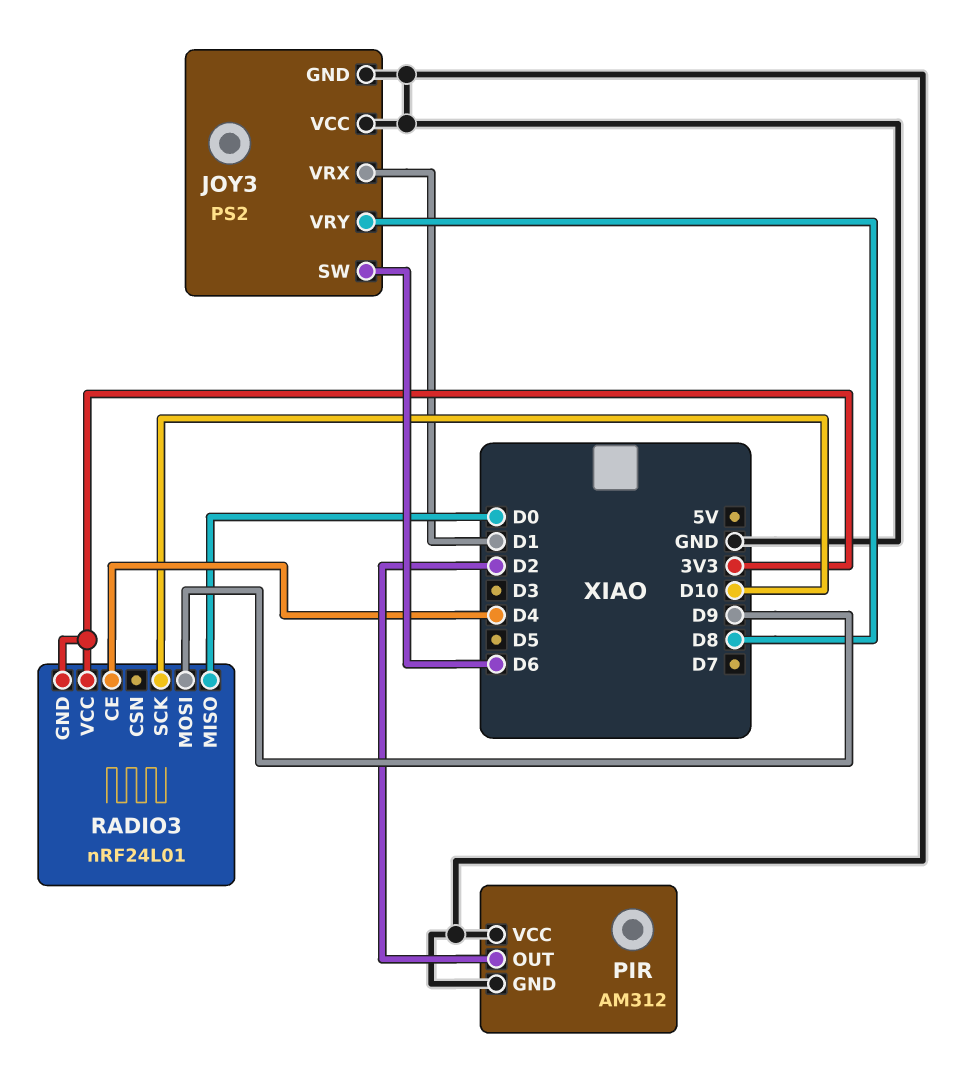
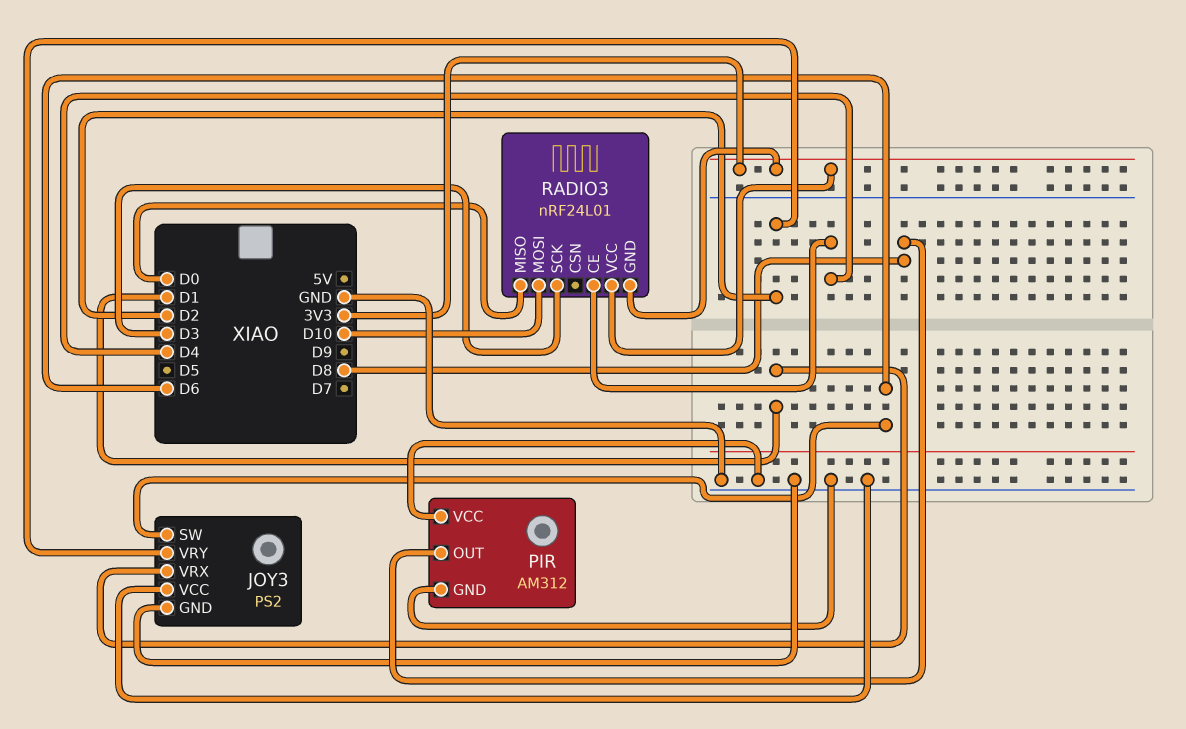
JOY3 pin VRY: D8 -> D2
PIR pin OUT: D2 -> D8
RADIO3 pin MOSI: D9 -> D10
RADIO3 pin SCK: D10 -> D3

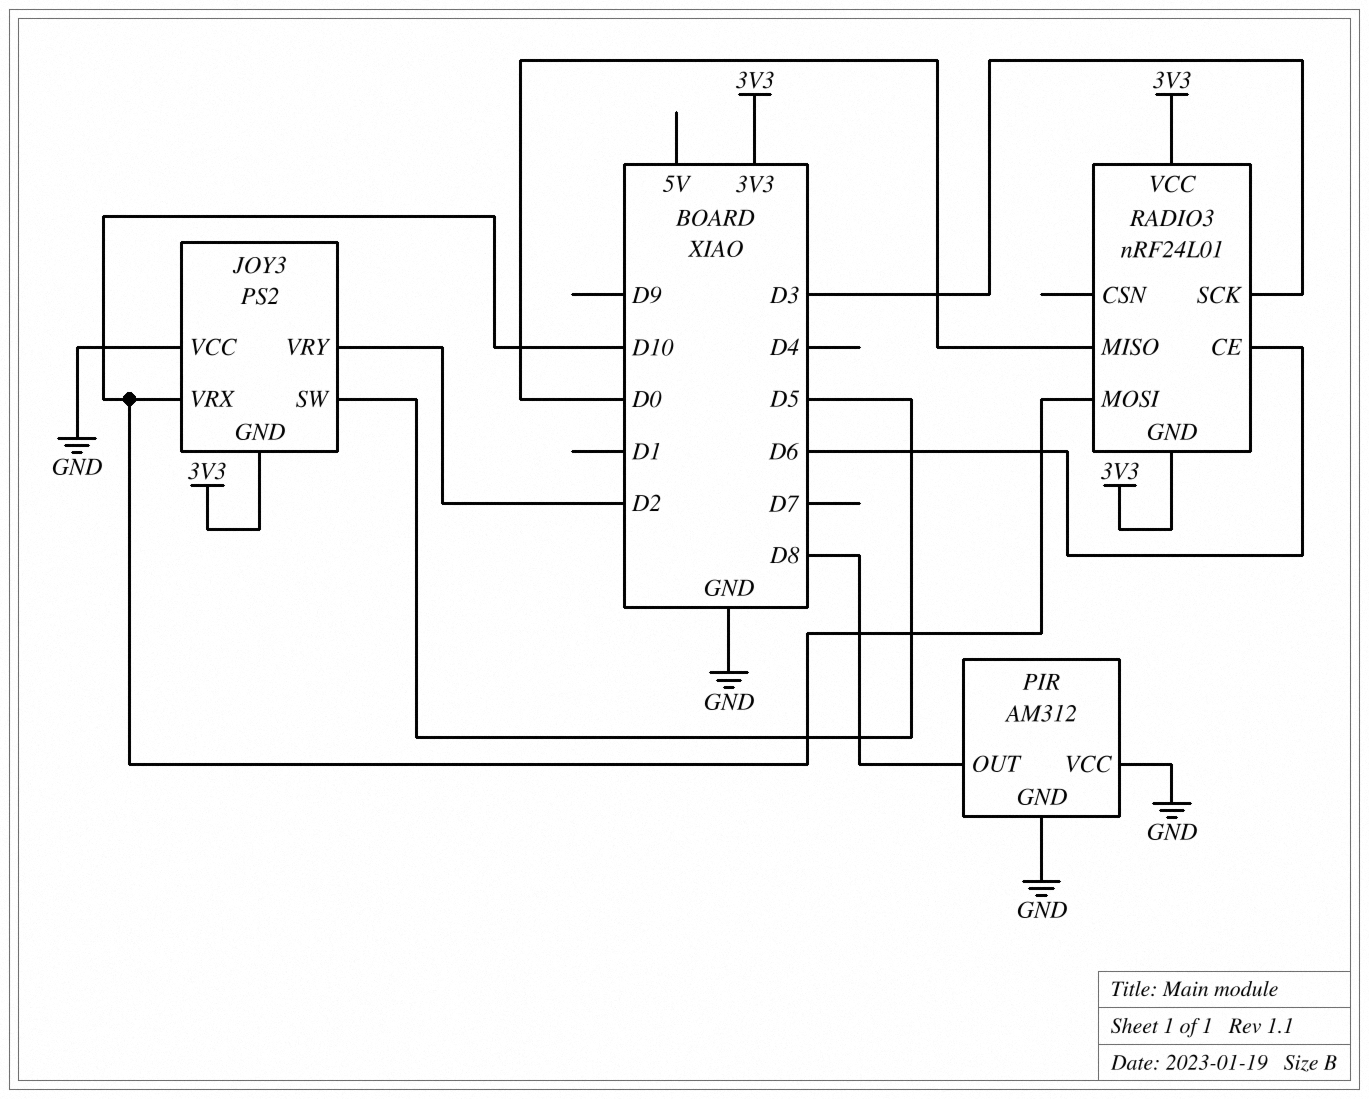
JOY3 pin GND: GND -> 3V3
JOY3 pin SW: D6 -> D5
JOY3 pin VRX: D1 -> D10
RADIO3 pin CE: D4 -> D6

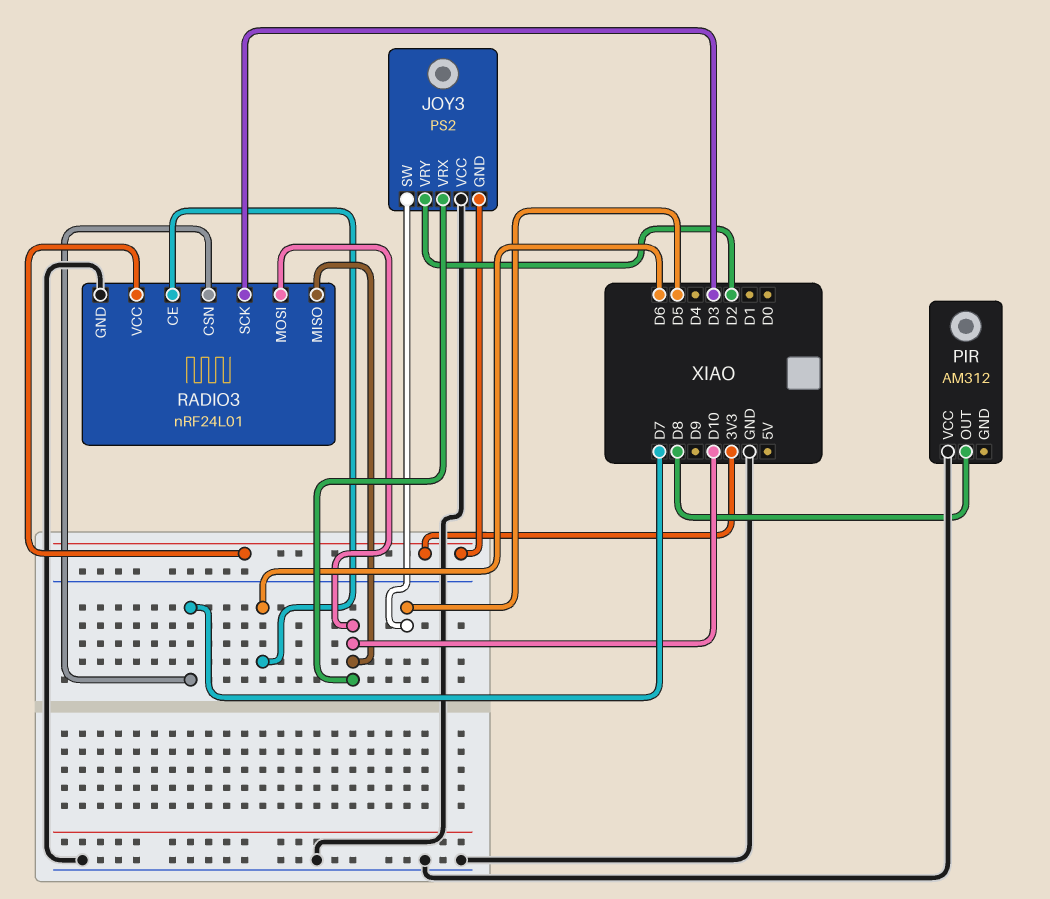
PIR pin GND: GND -> none
RADIO3 pin CSN: none -> D7
RADIO3 pin GND: 3V3 -> GND
RADIO3 pin MISO: D0 -> D10

